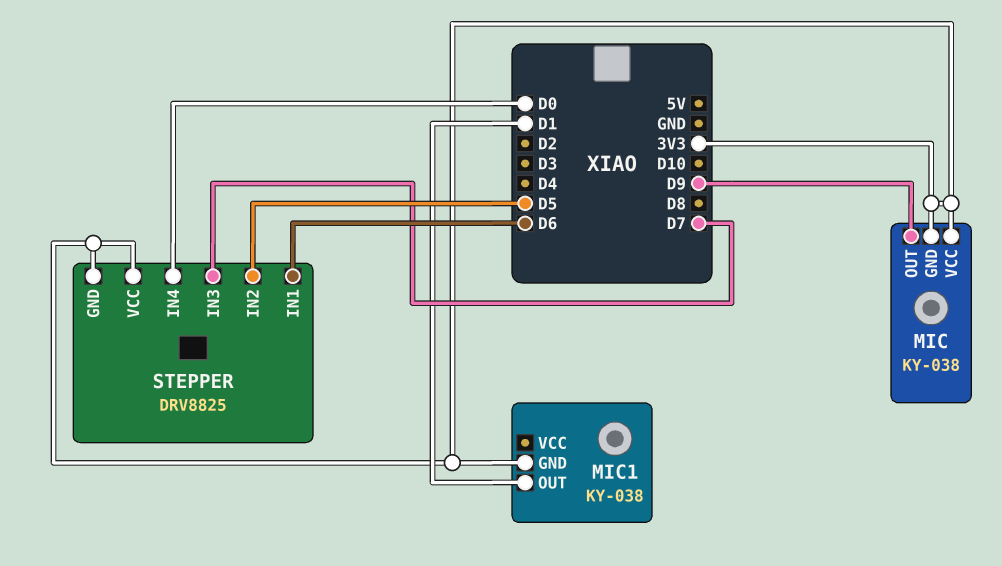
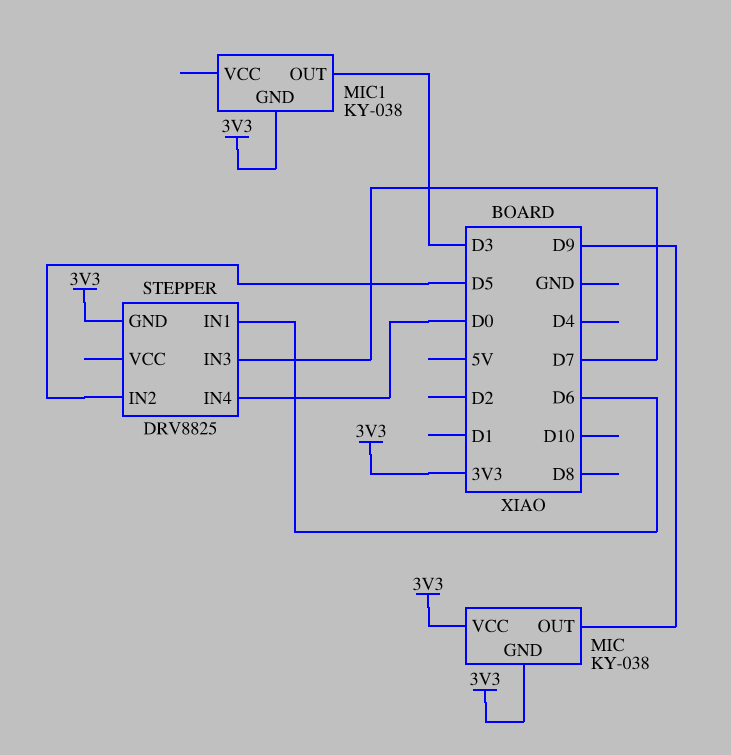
MIC1 pin OUT: D1 -> D3
STEPPER pin VCC: 3V3 -> none

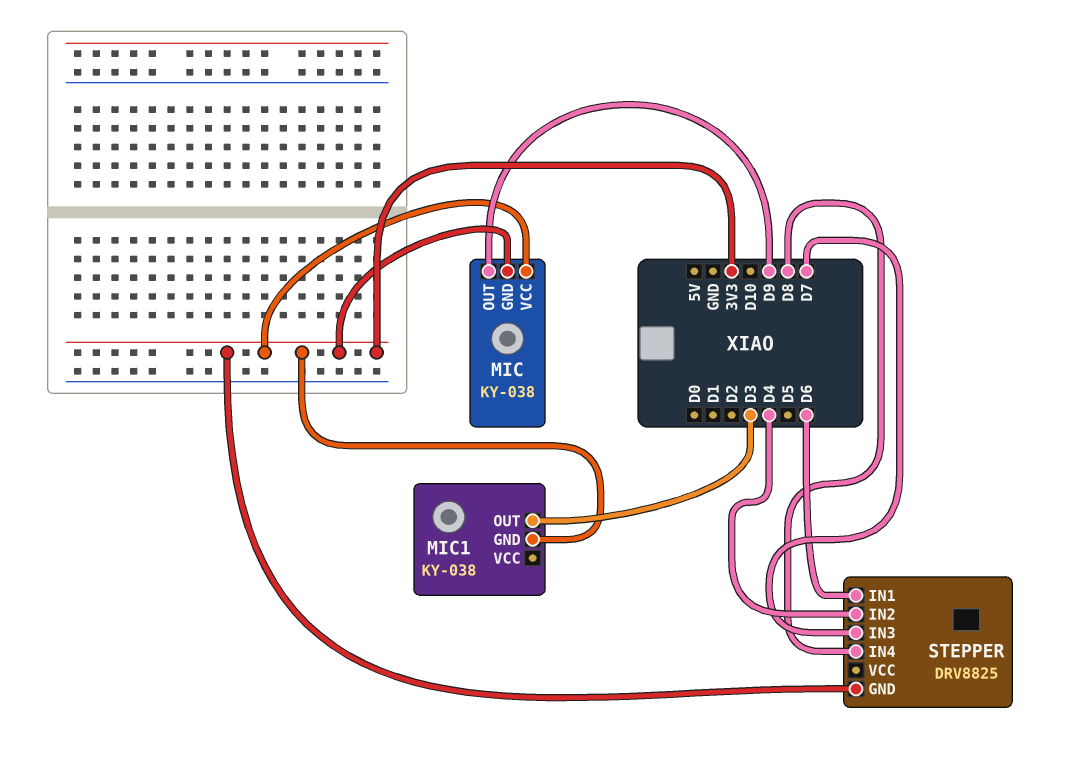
STEPPER pin IN2: D5 -> D4
STEPPER pin IN4: D0 -> D8

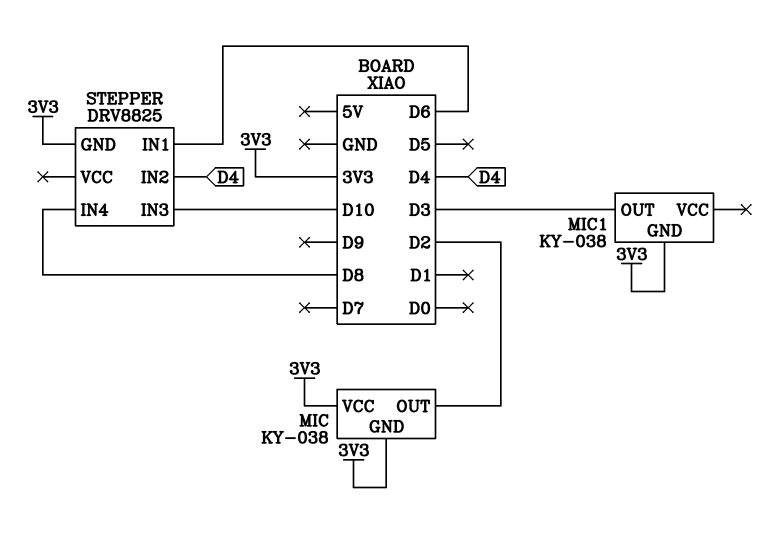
MIC pin OUT: D9 -> D2
STEPPER pin IN3: D7 -> D10

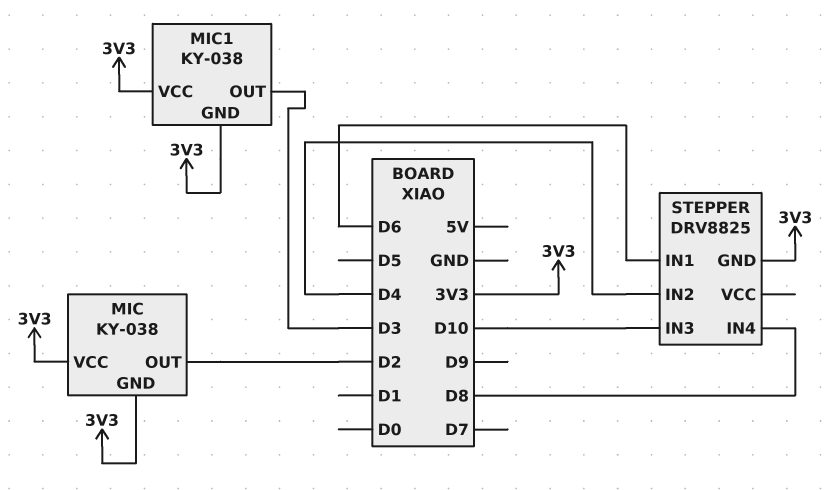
MIC1 pin VCC: none -> 3V3

